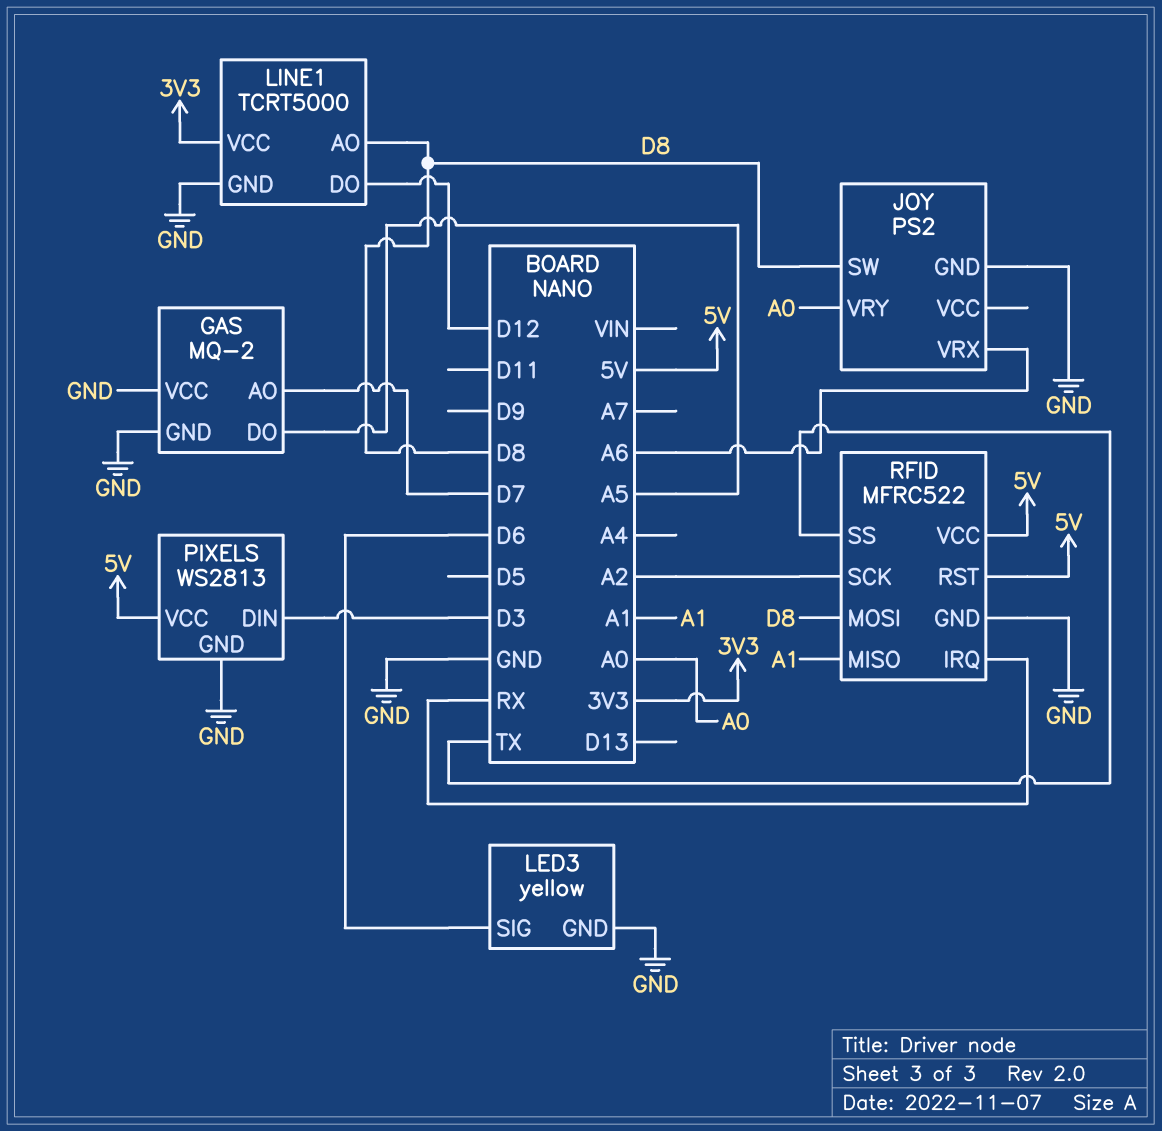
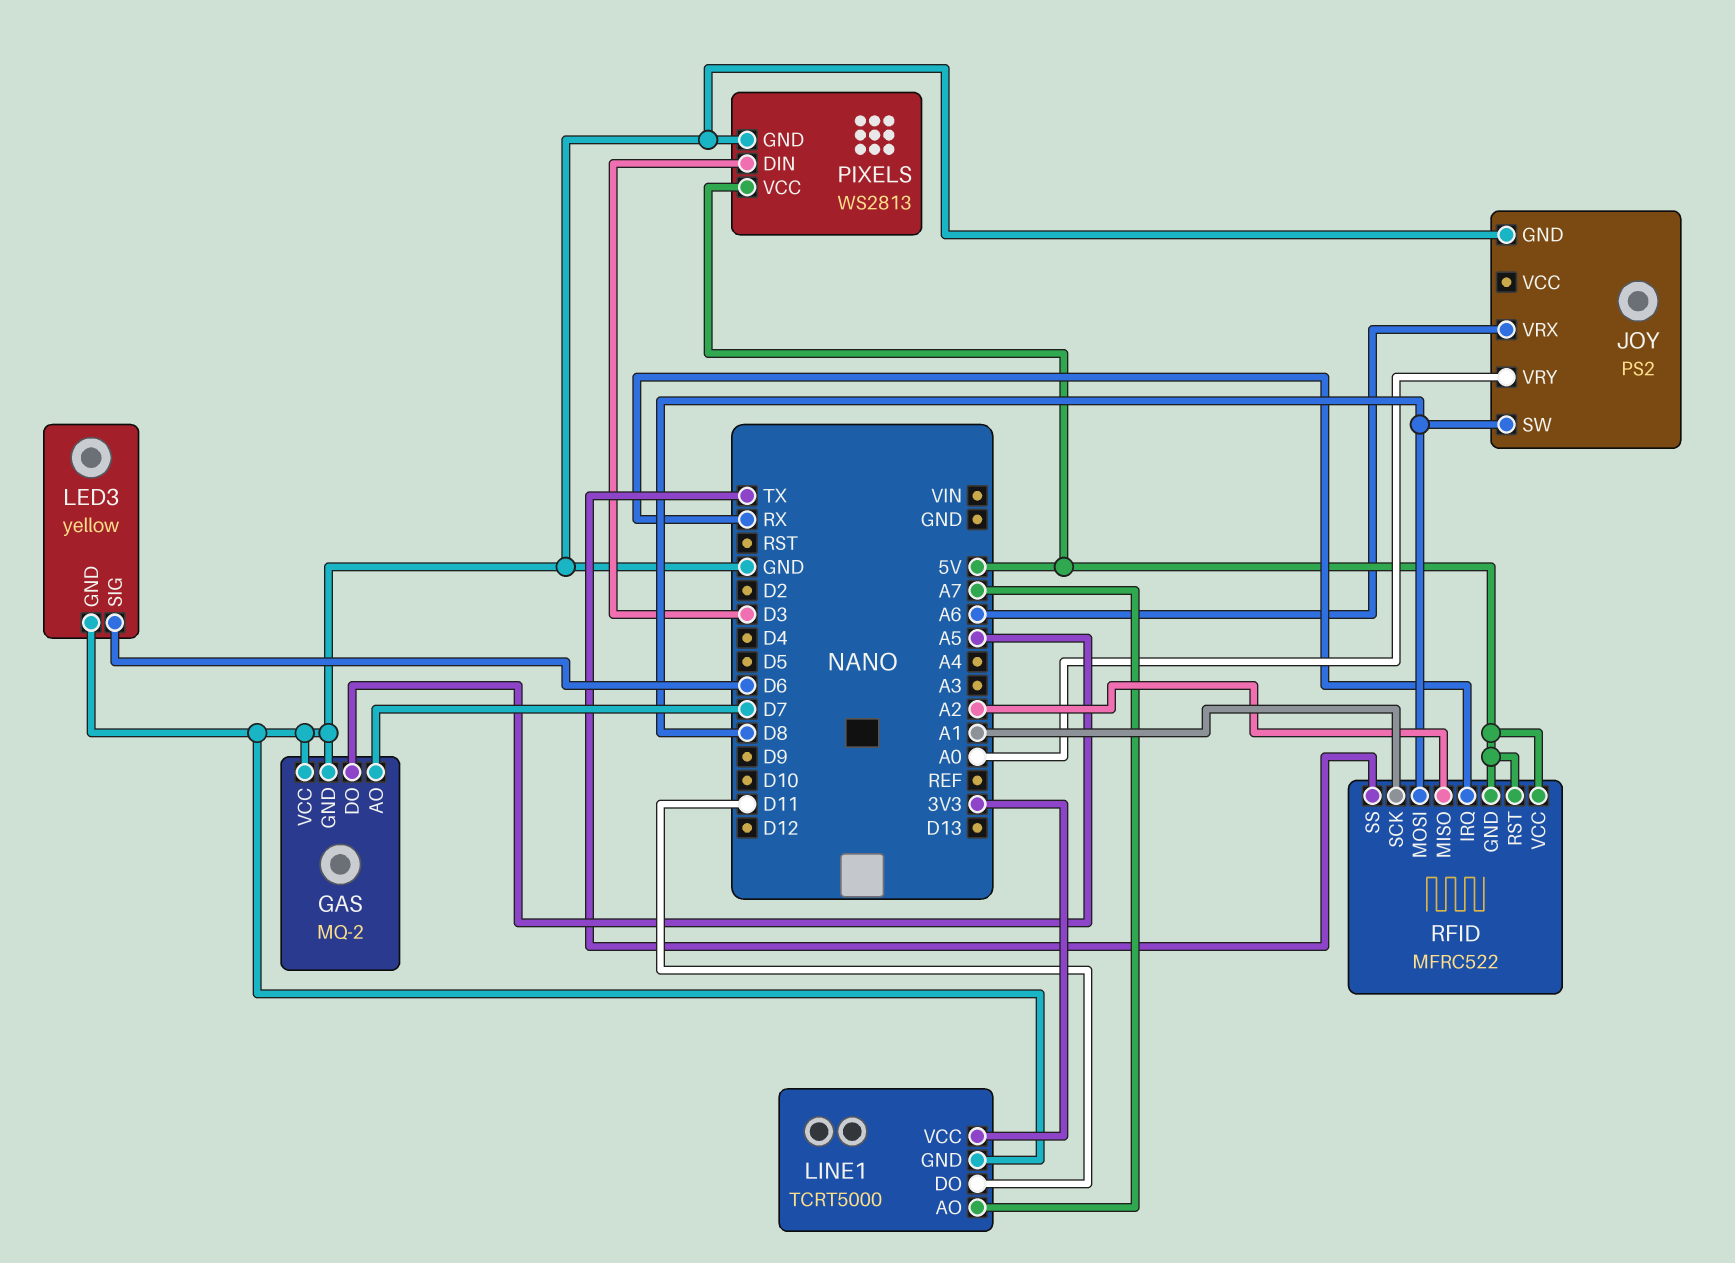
LINE1 pin AO: D8 -> A7
LINE1 pin DO: D12 -> D11
RFID pin GND: GND -> 5V
RFID pin MISO: A1 -> A2
RFID pin SCK: A2 -> A1

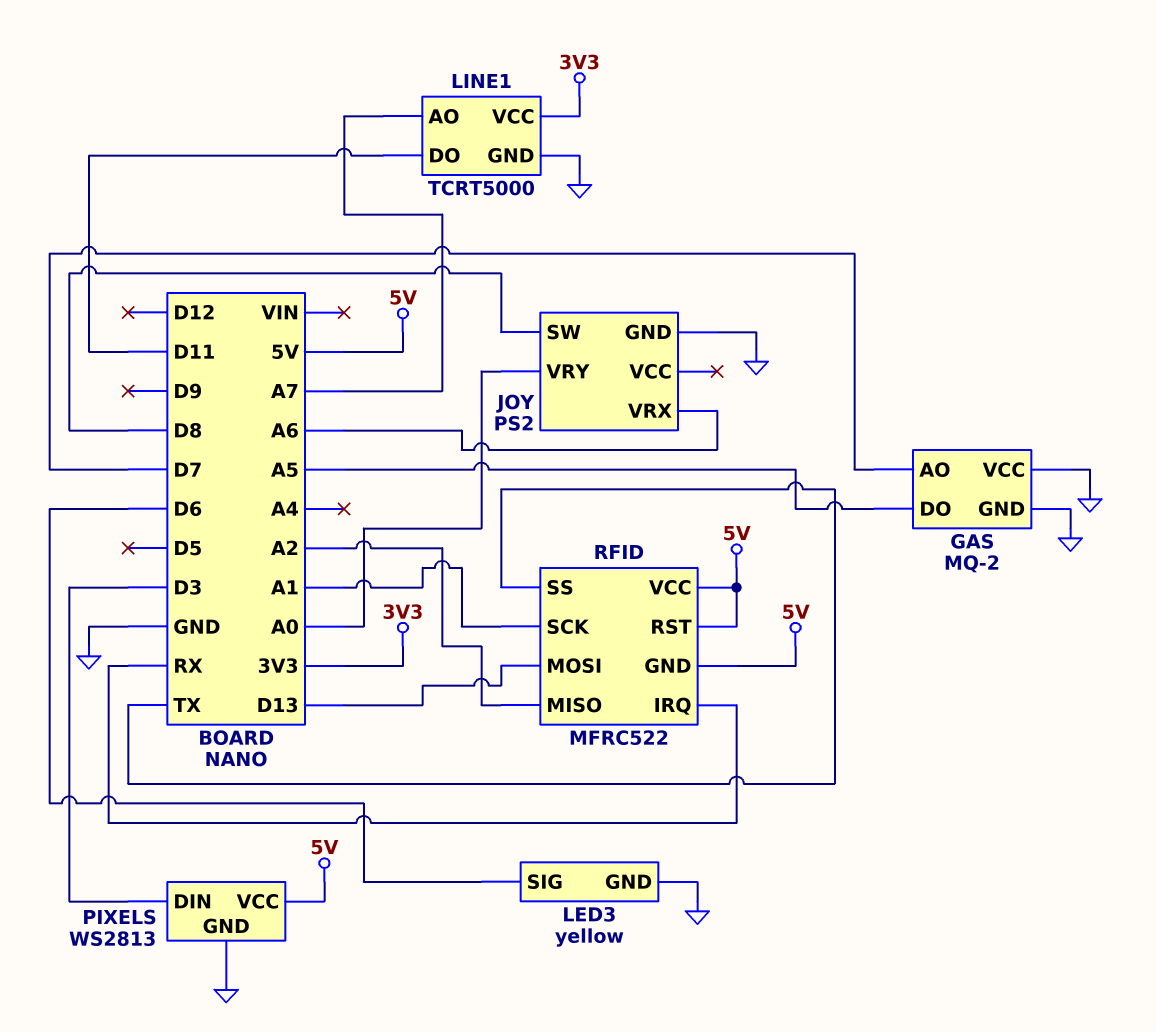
RFID pin MOSI: D8 -> D13

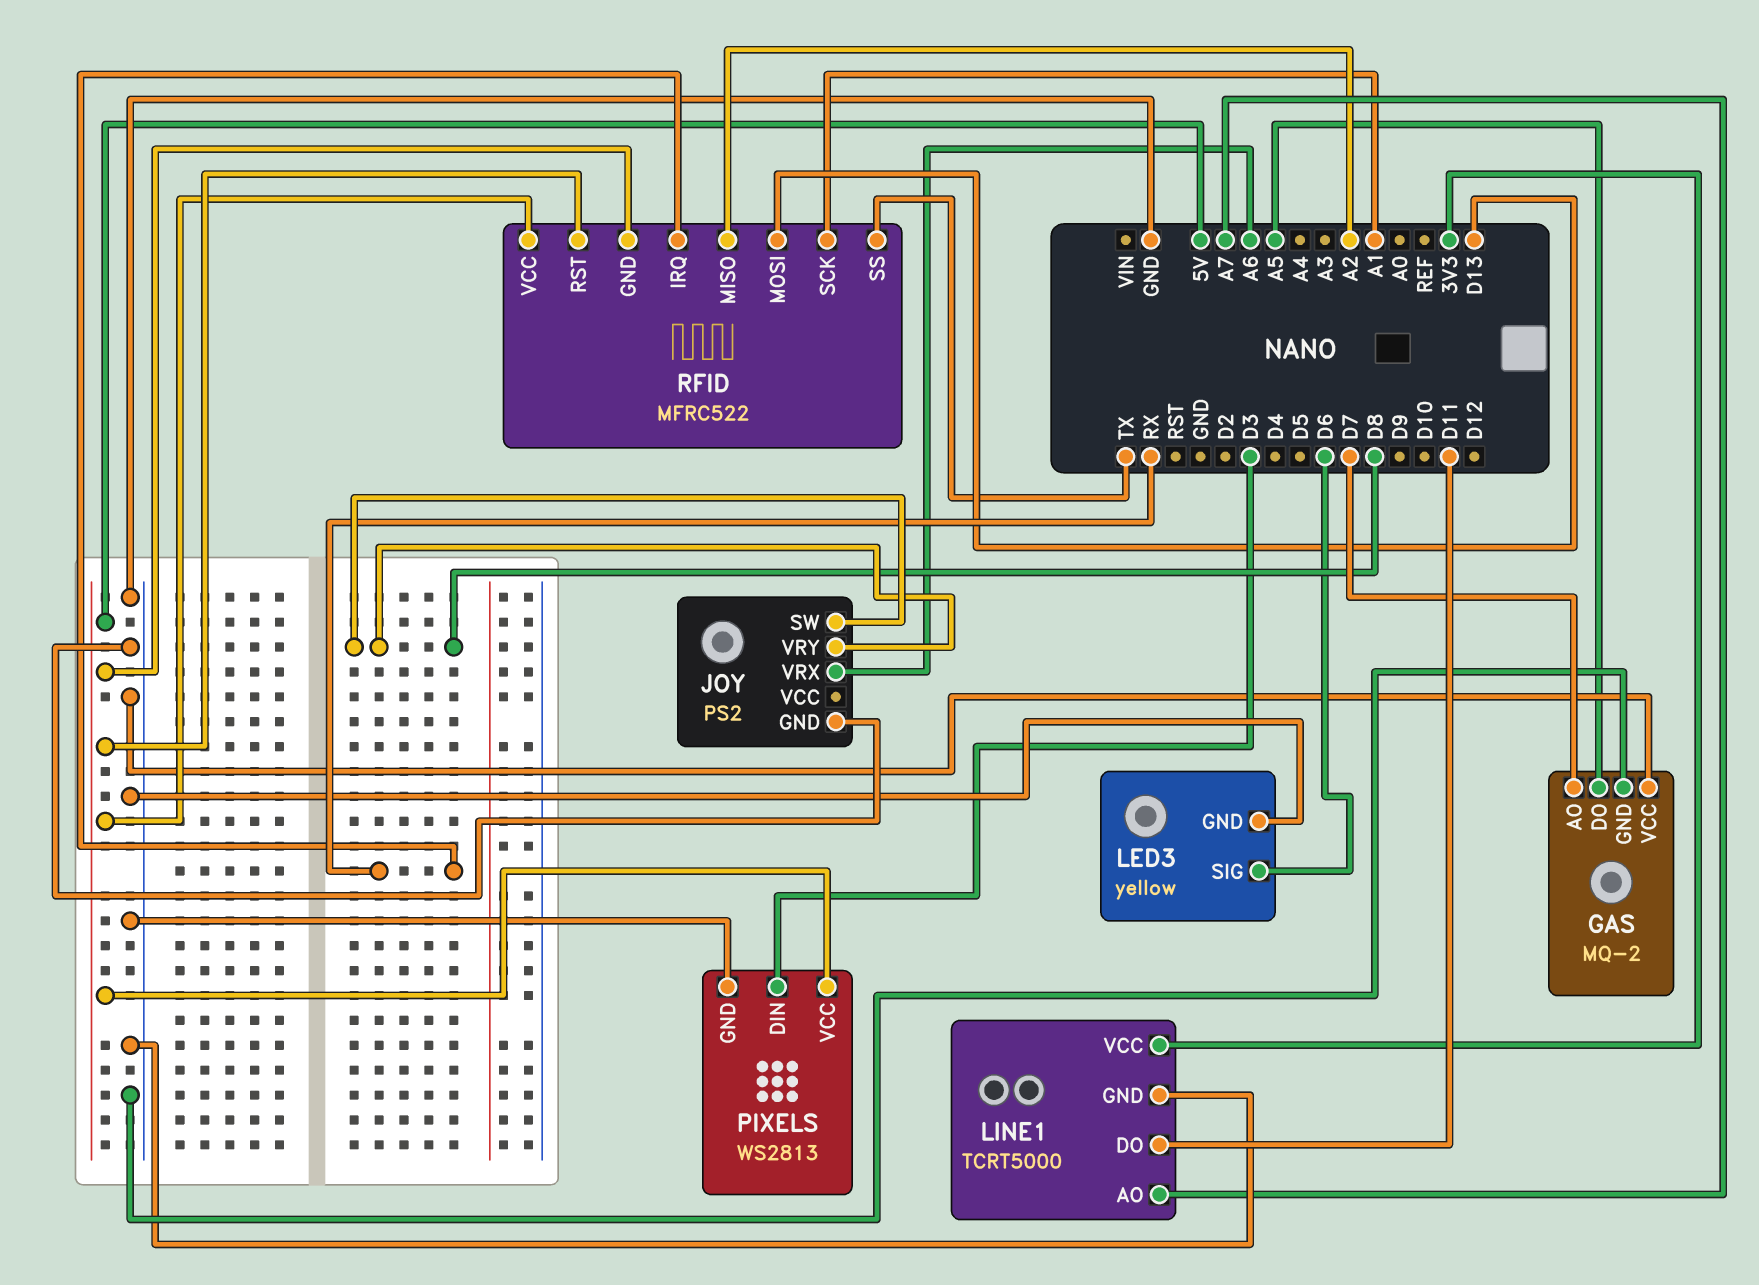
JOY pin VRY: A0 -> D8

